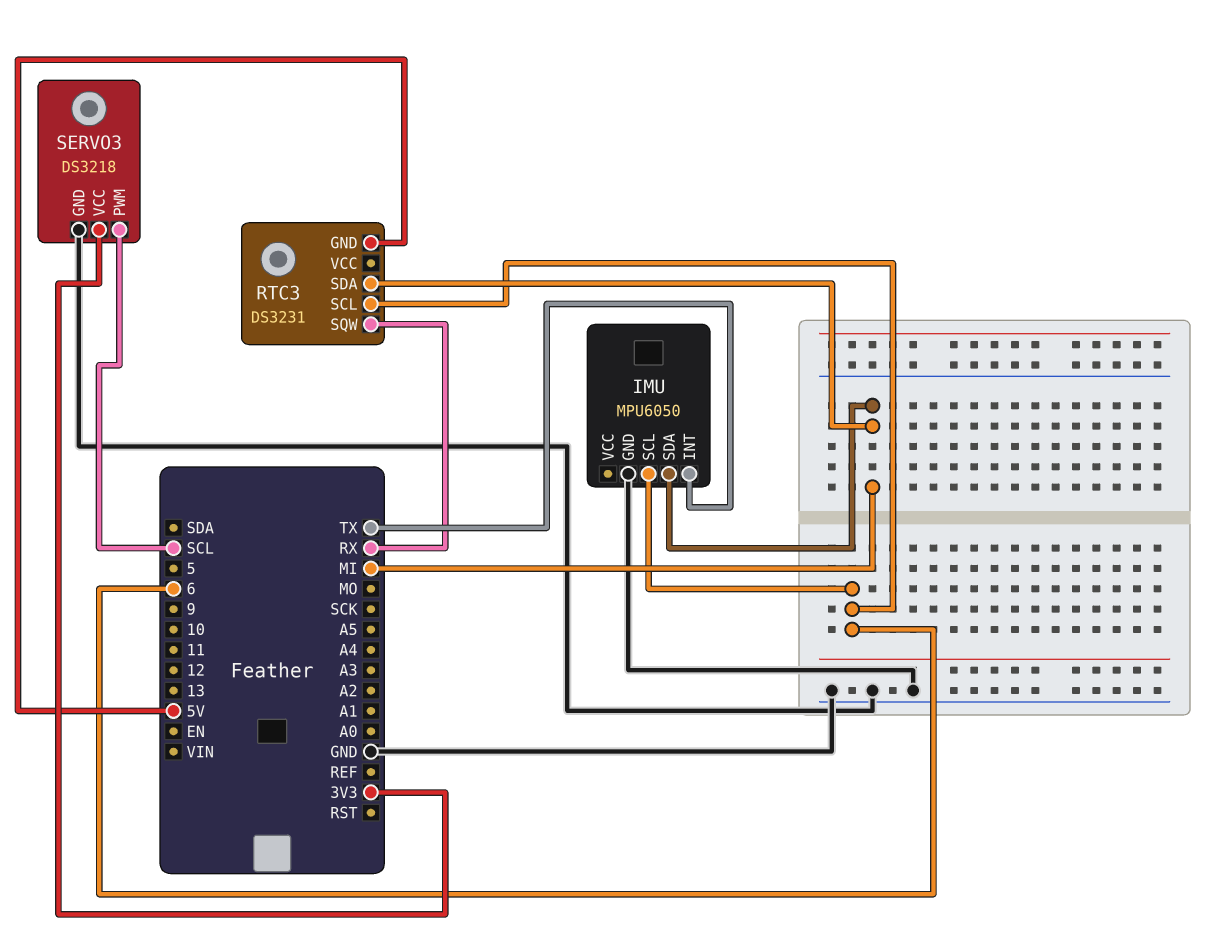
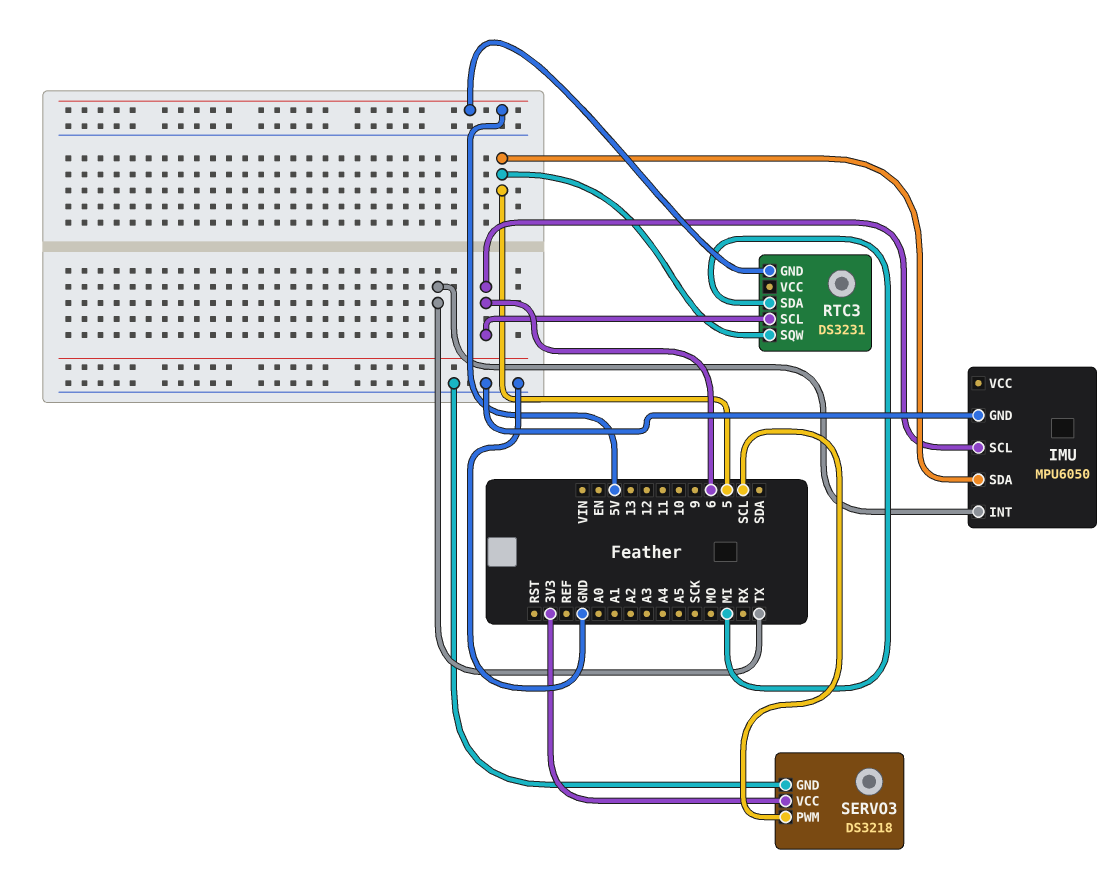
IMU pin SDA: MI -> 5
RTC3 pin SQW: RX -> 5

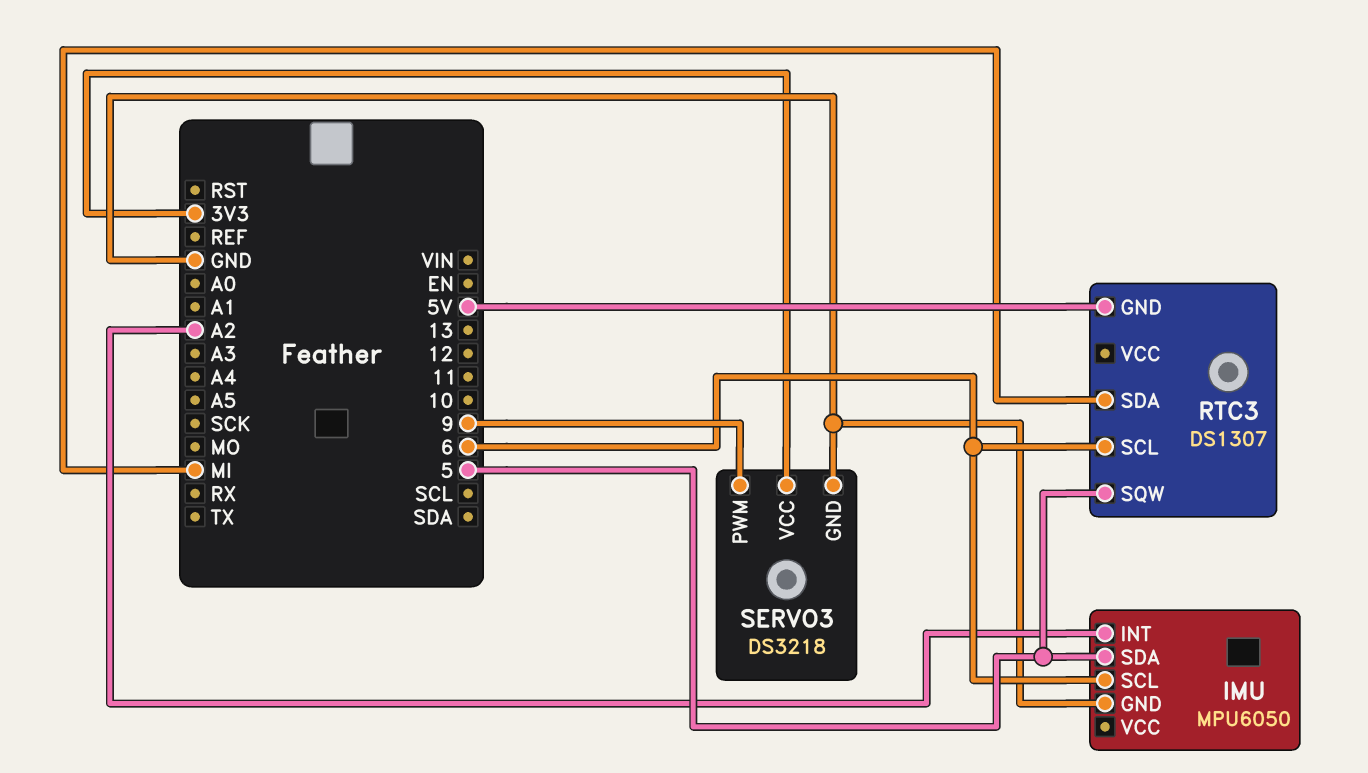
IMU pin INT: TX -> A2
RTC3: DS3231 -> DS1307
SERVO3 pin PWM: SCL -> 9

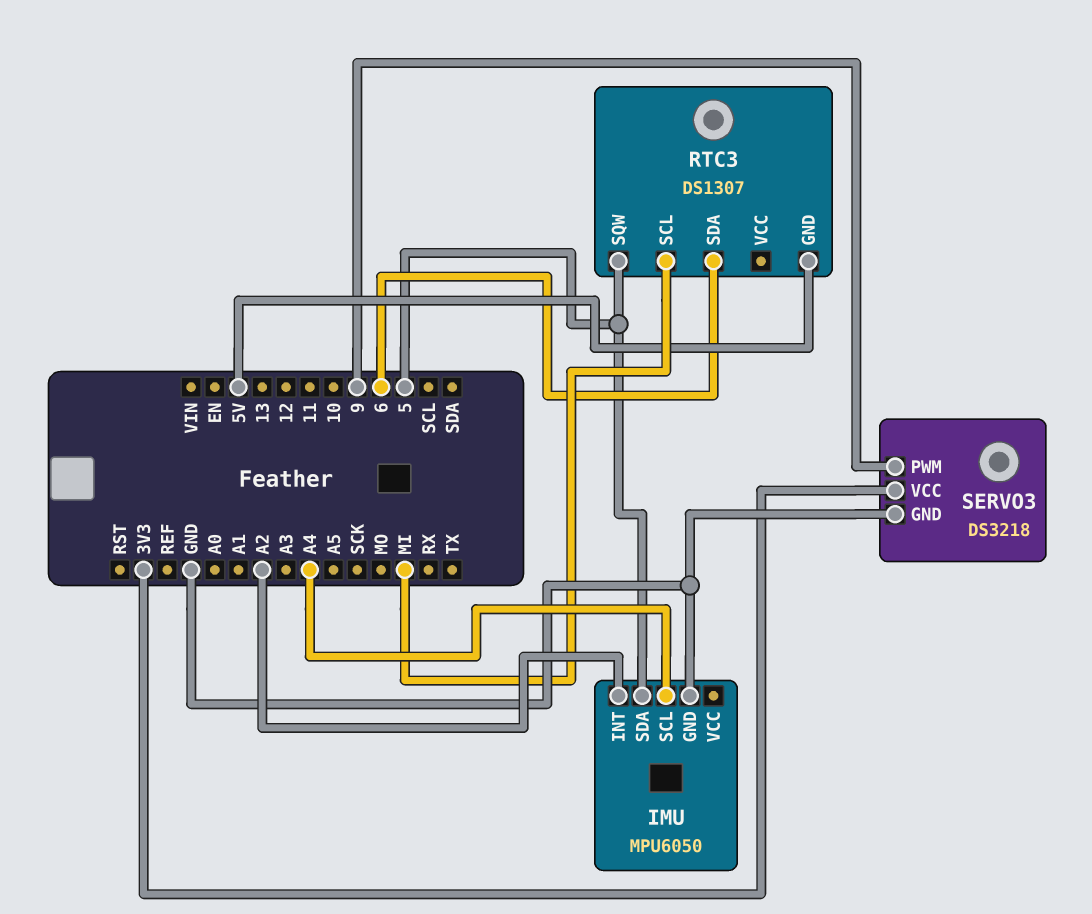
IMU pin SCL: 6 -> A4
RTC3 pin SCL: 6 -> MI
RTC3 pin SDA: MI -> 6

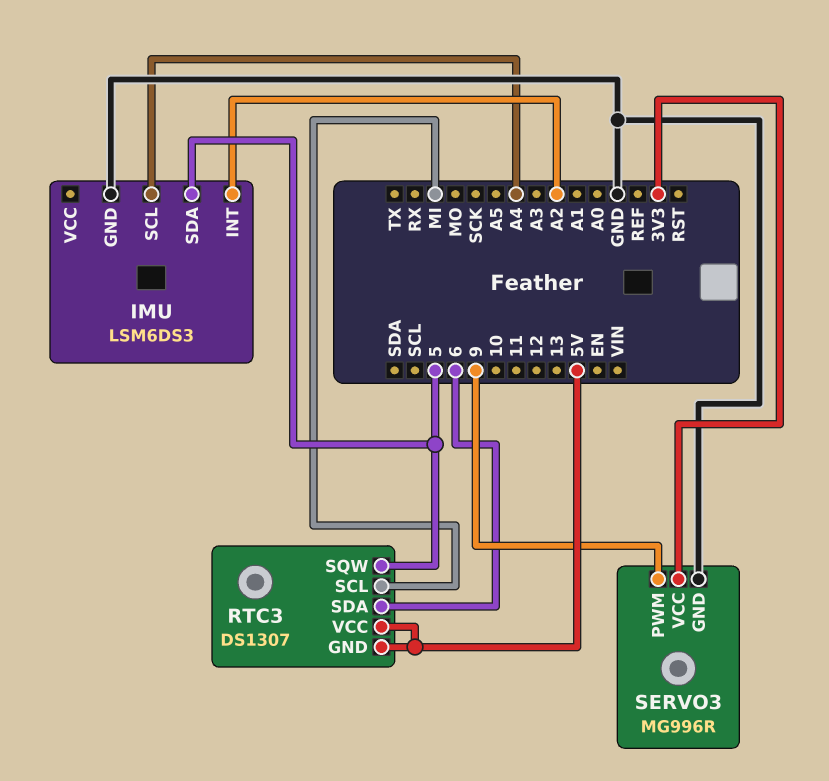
IMU: MPU6050 -> LSM6DS3
RTC3 pin VCC: none -> 5V
SERVO3: DS3218 -> MG996R

